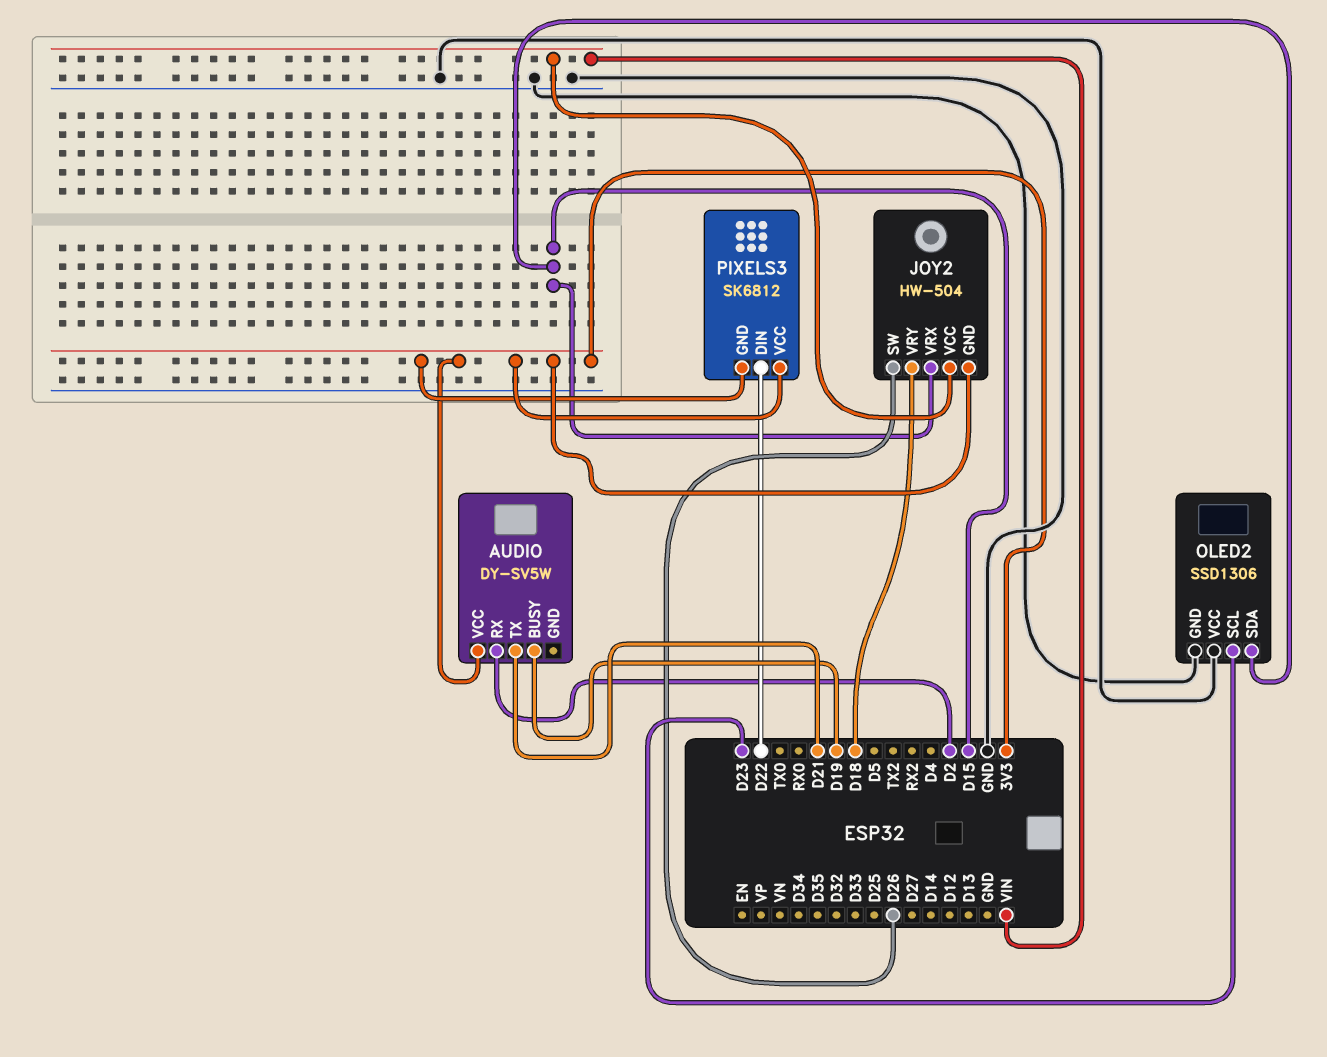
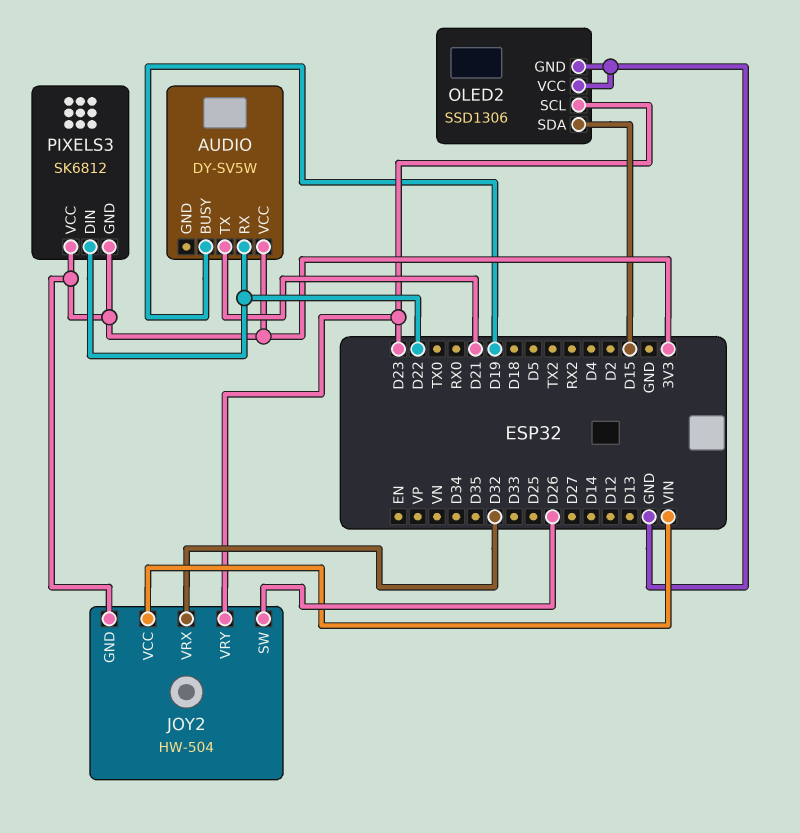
AUDIO pin RX: D2 -> D22
JOY2 pin VRX: D15 -> D32
JOY2 pin VRY: D18 -> D23

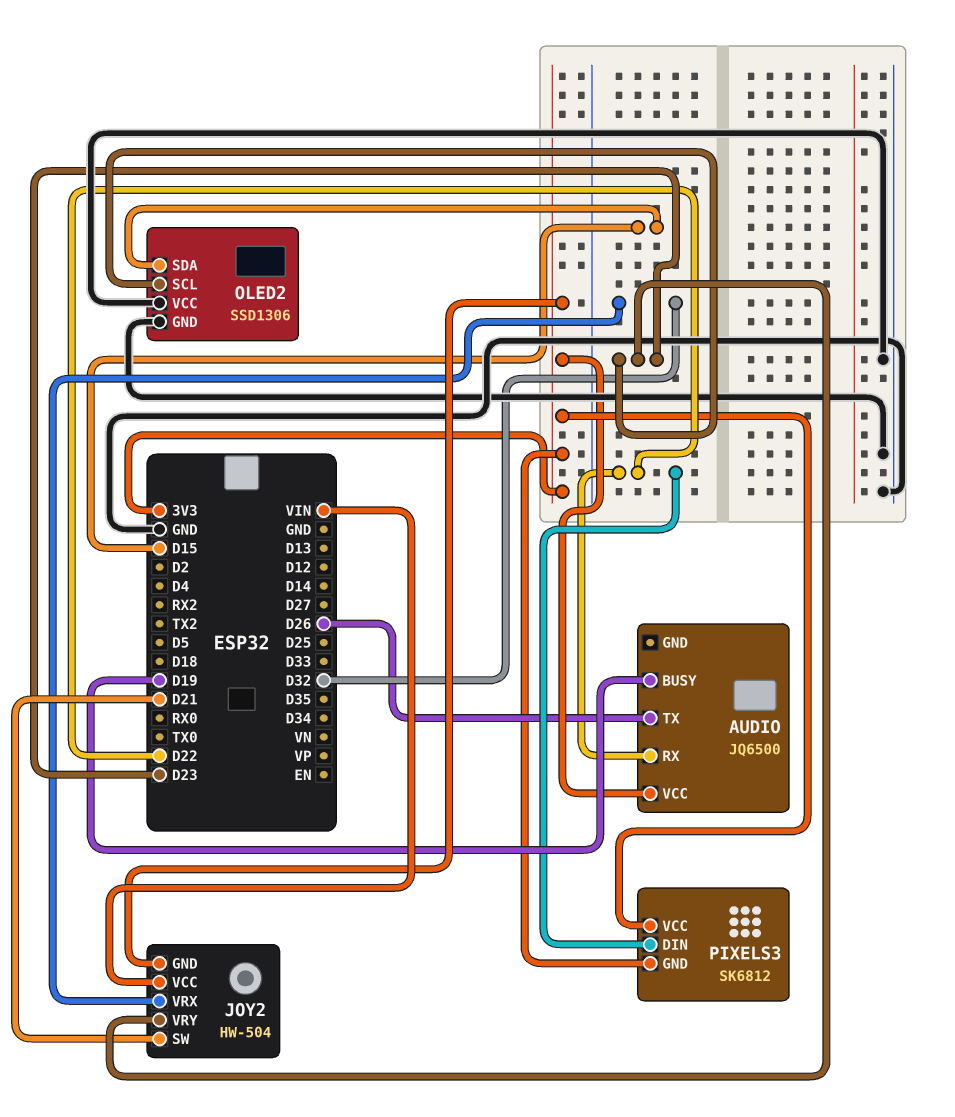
AUDIO: DY-SV5W -> JQ6500
AUDIO pin TX: D21 -> D26
JOY2 pin SW: D26 -> D21

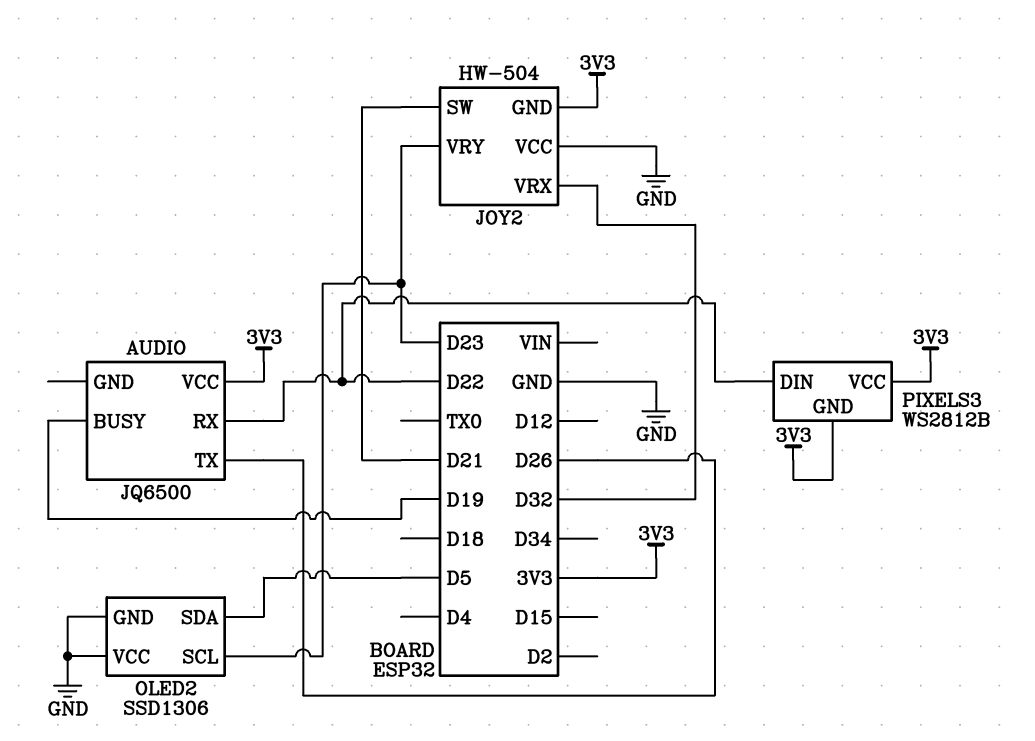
JOY2 pin VCC: VIN -> GND
OLED2 pin SDA: D15 -> D5
PIXELS3: SK6812 -> WS2812B

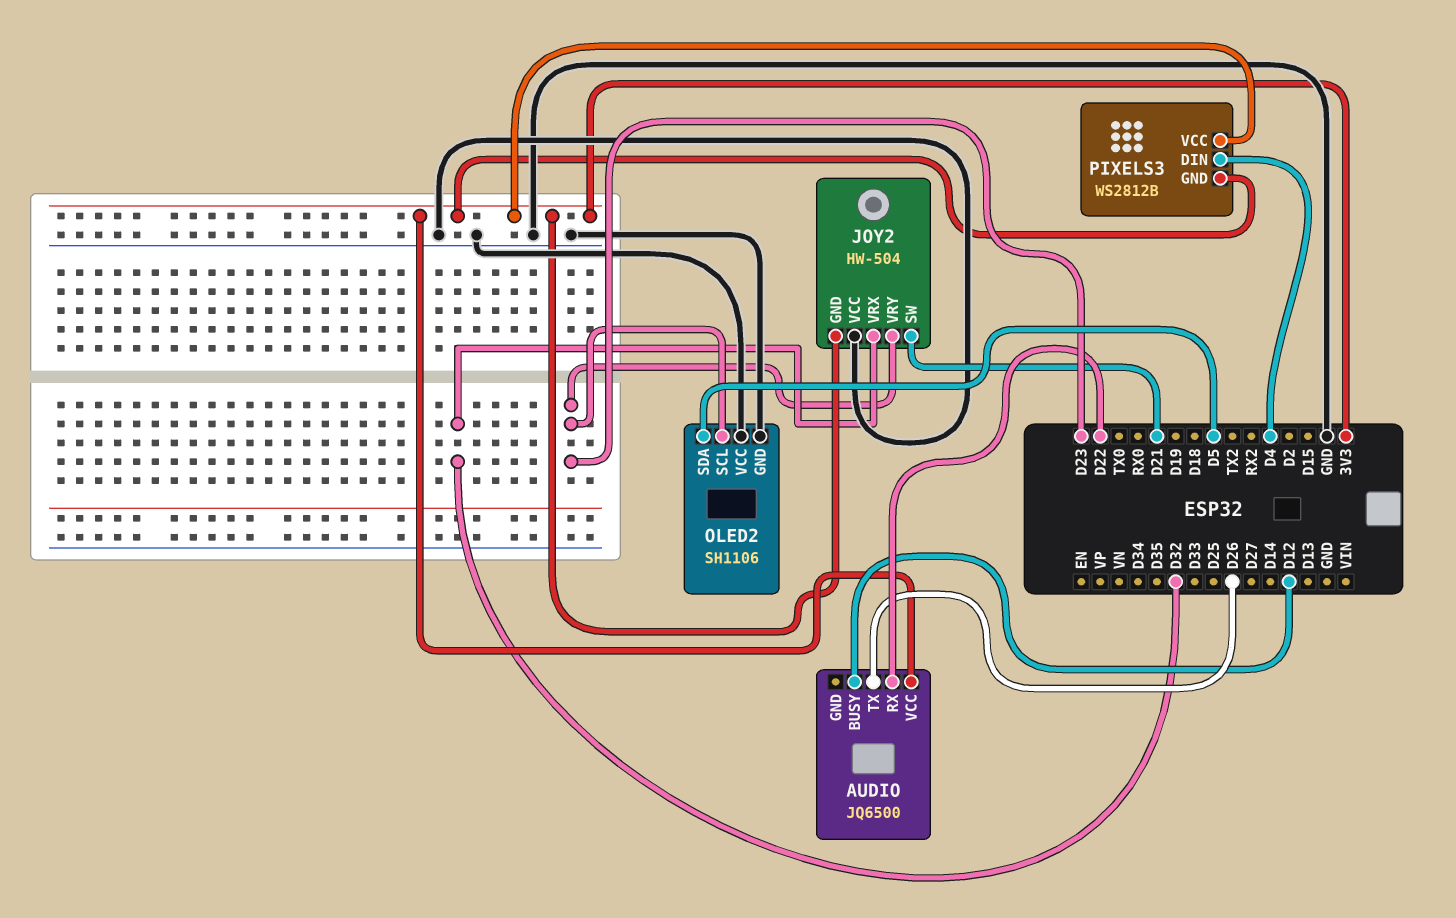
AUDIO pin BUSY: D19 -> D12
OLED2: SSD1306 -> SH1106
PIXELS3 pin DIN: D22 -> D4

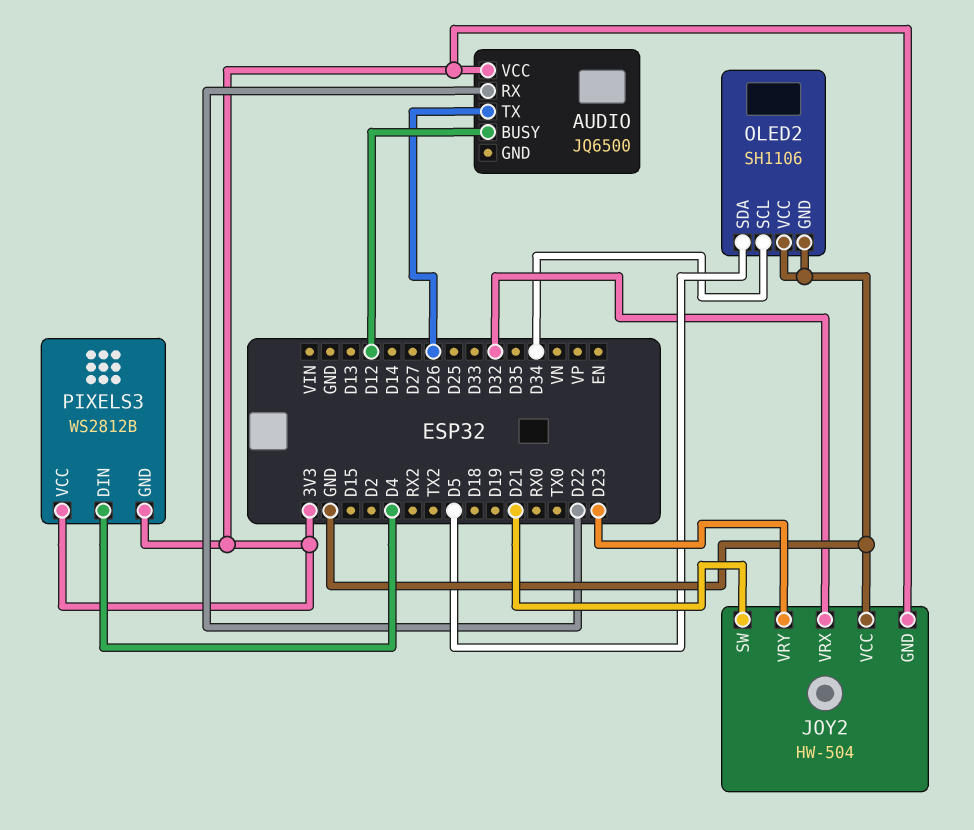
OLED2 pin SCL: D23 -> D34

